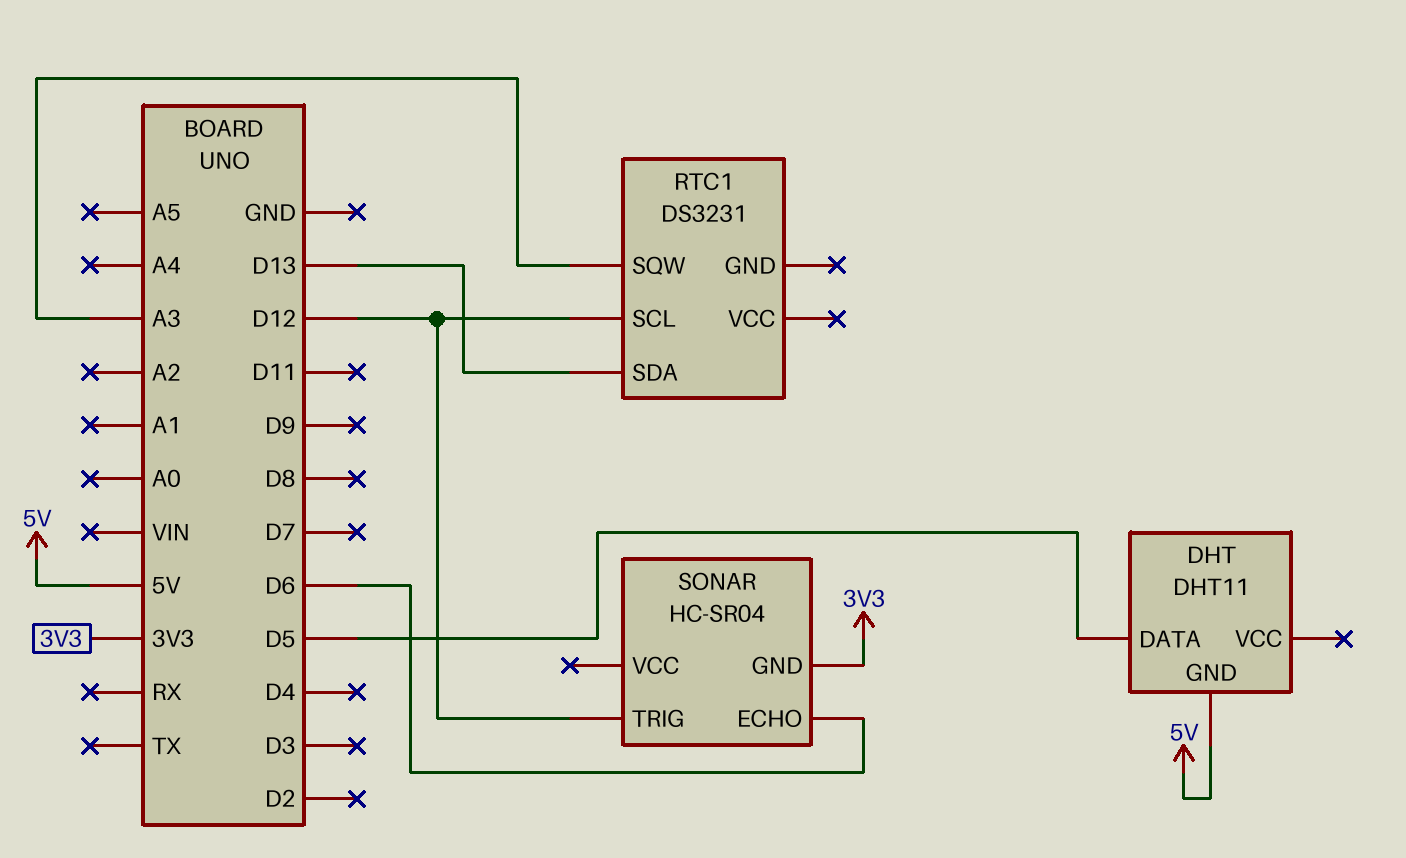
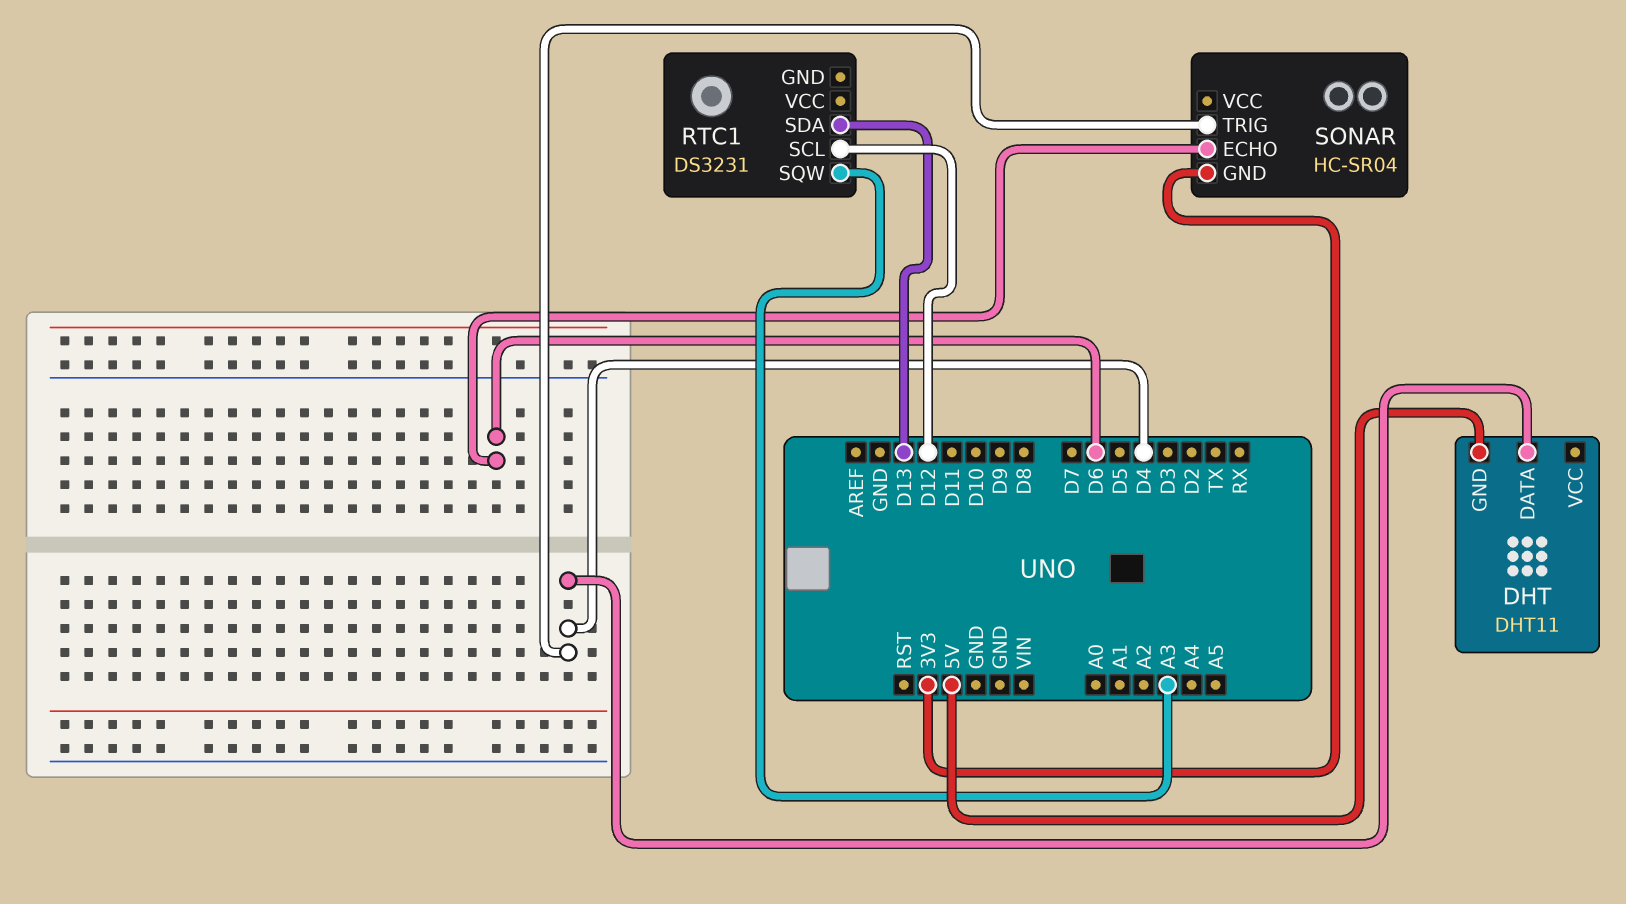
DHT pin DATA: D5 -> D4
SONAR pin TRIG: D12 -> D4

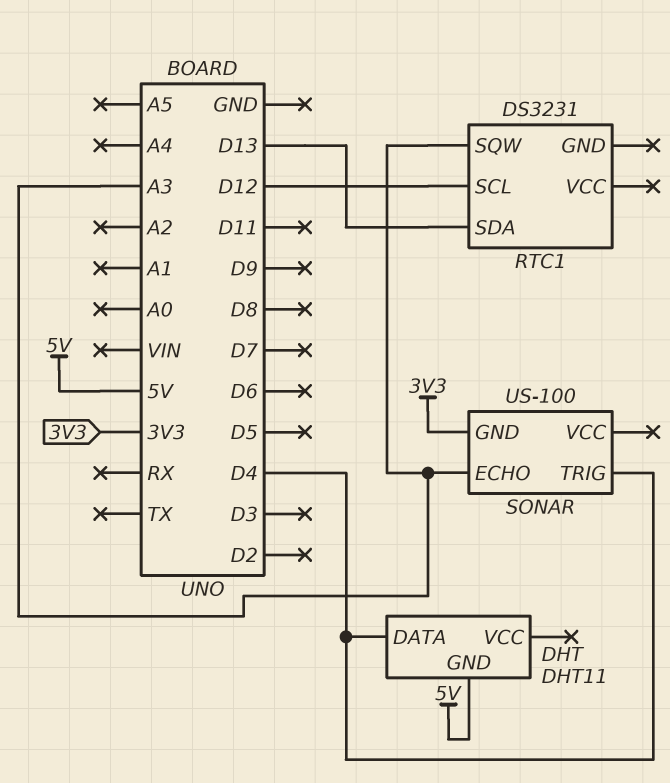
SONAR: HC-SR04 -> US-100
SONAR pin ECHO: D6 -> A3

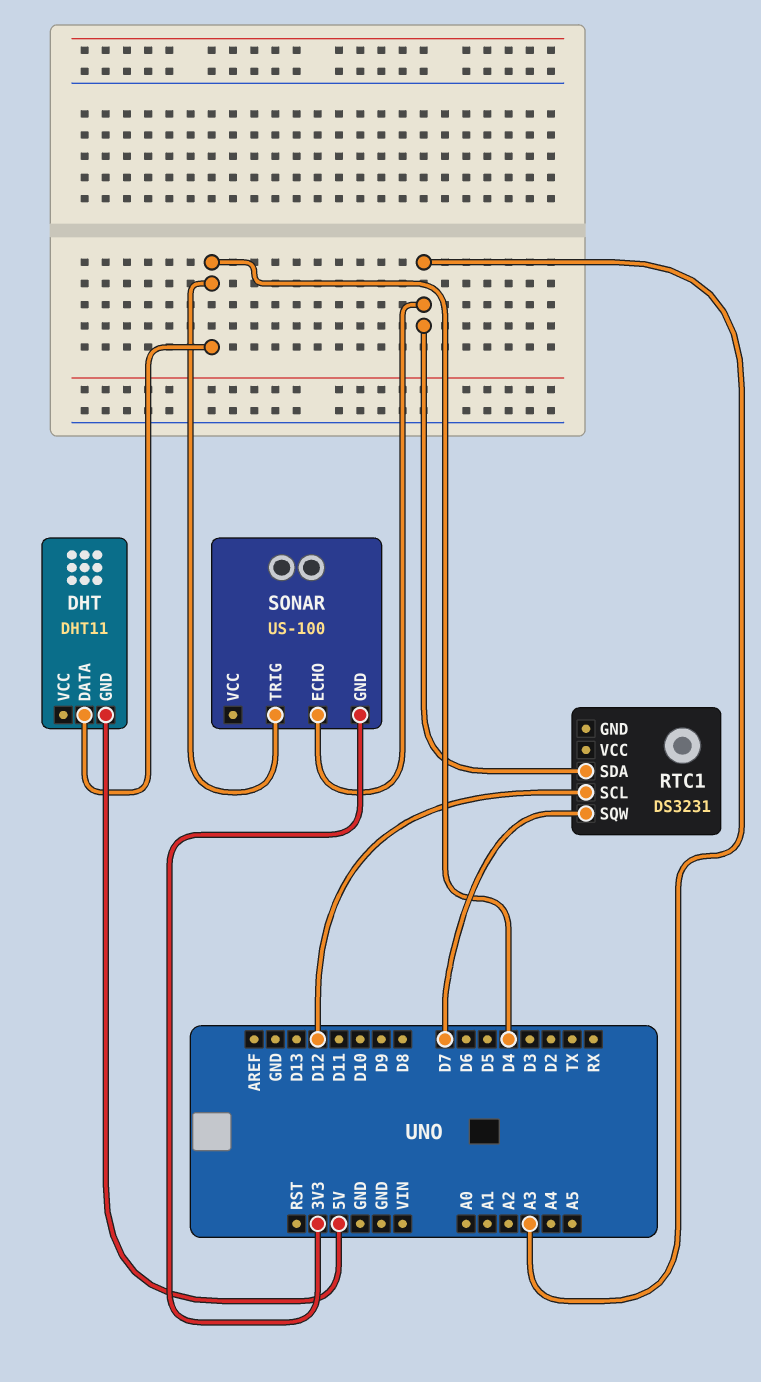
RTC1 pin SDA: D13 -> A3
RTC1 pin SQW: A3 -> D7

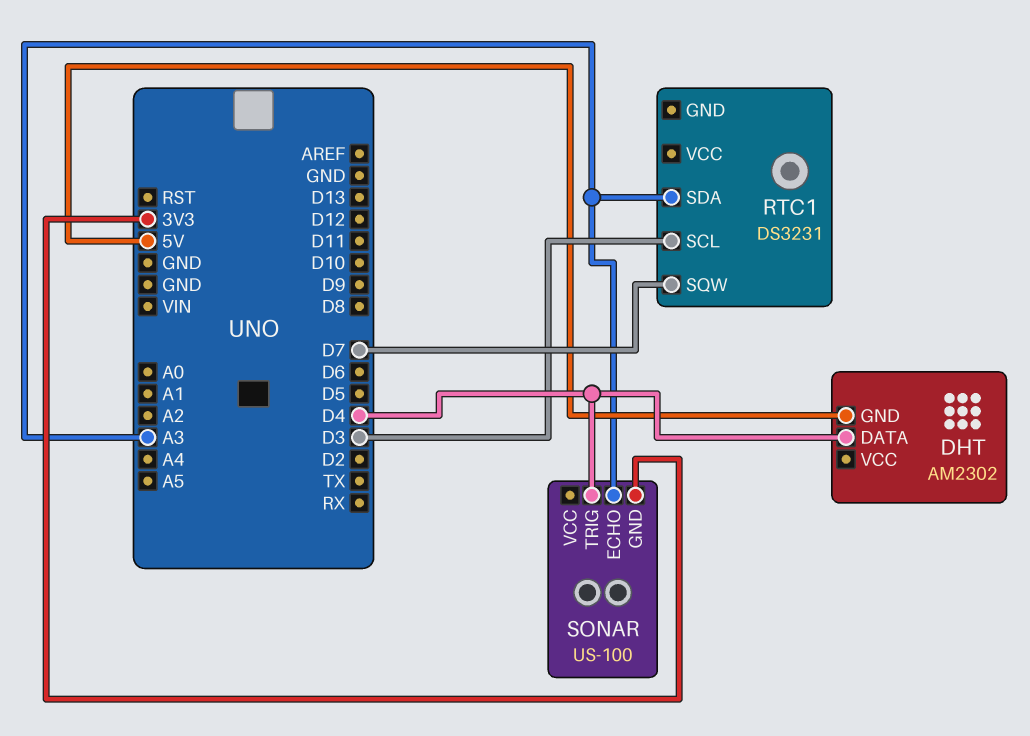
DHT: DHT11 -> AM2302
RTC1 pin SCL: D12 -> D3

